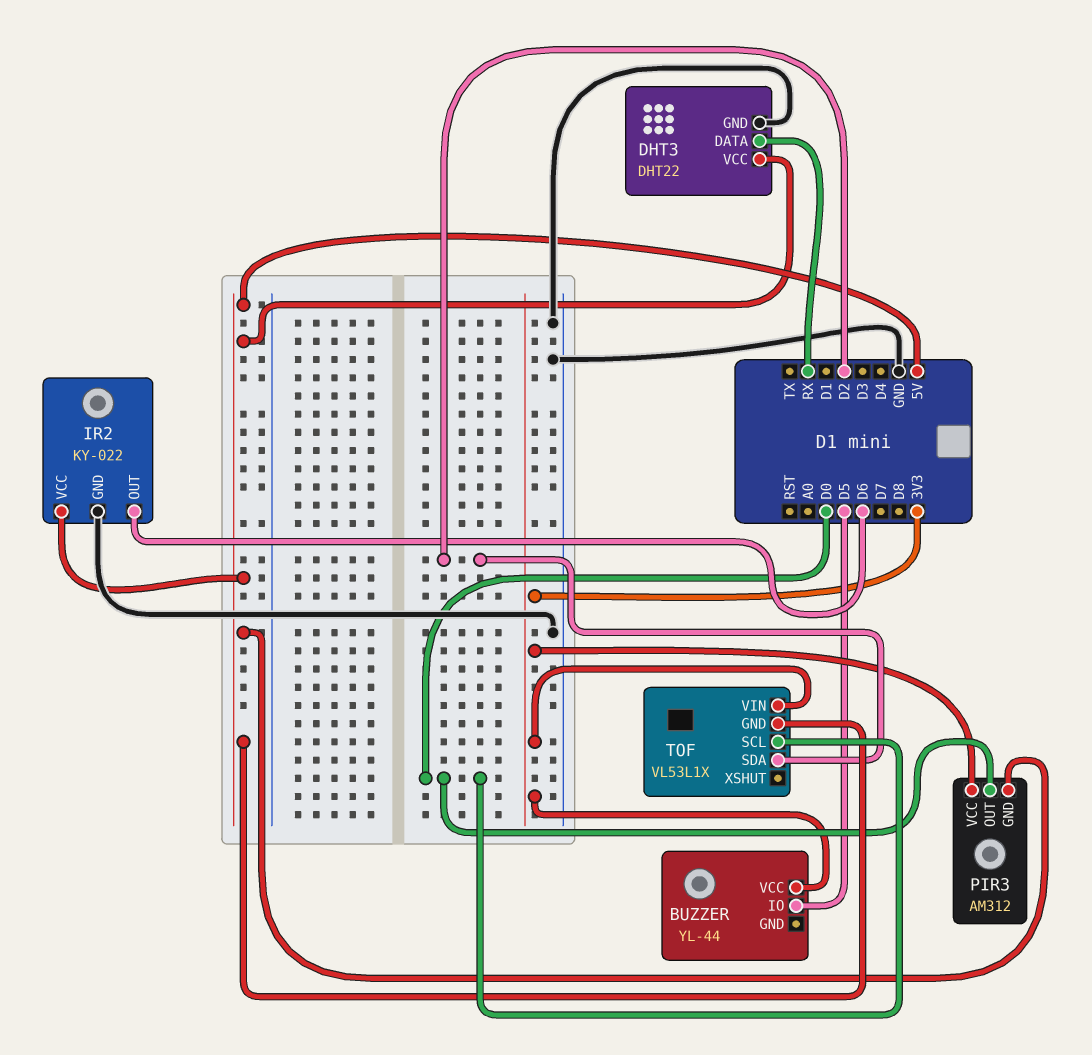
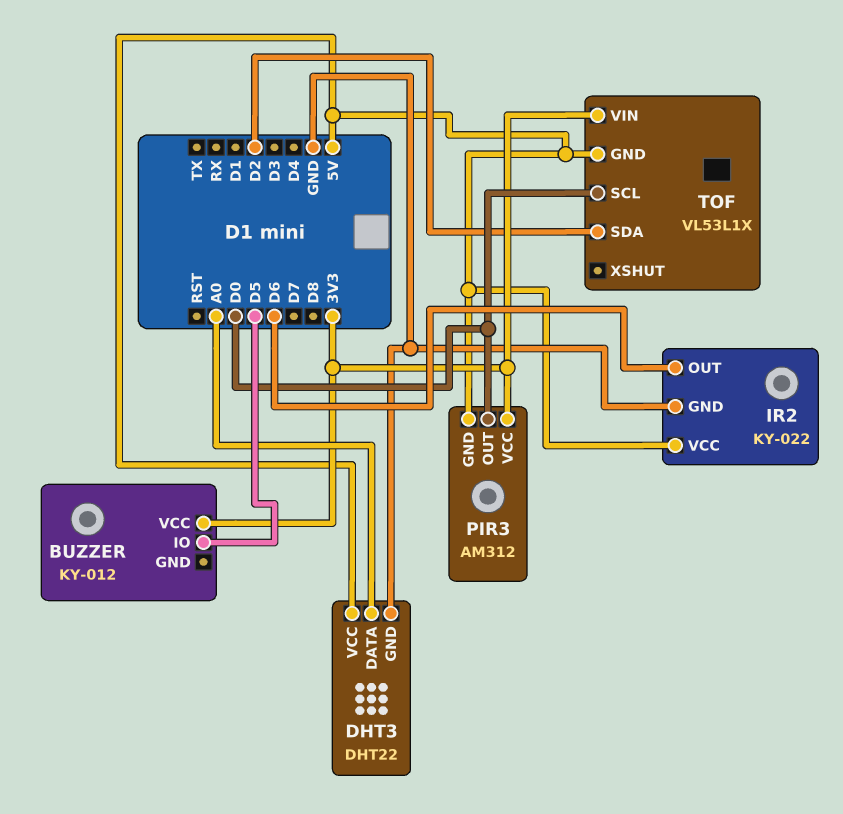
BUZZER: YL-44 -> KY-012
DHT3 pin DATA: RX -> A0

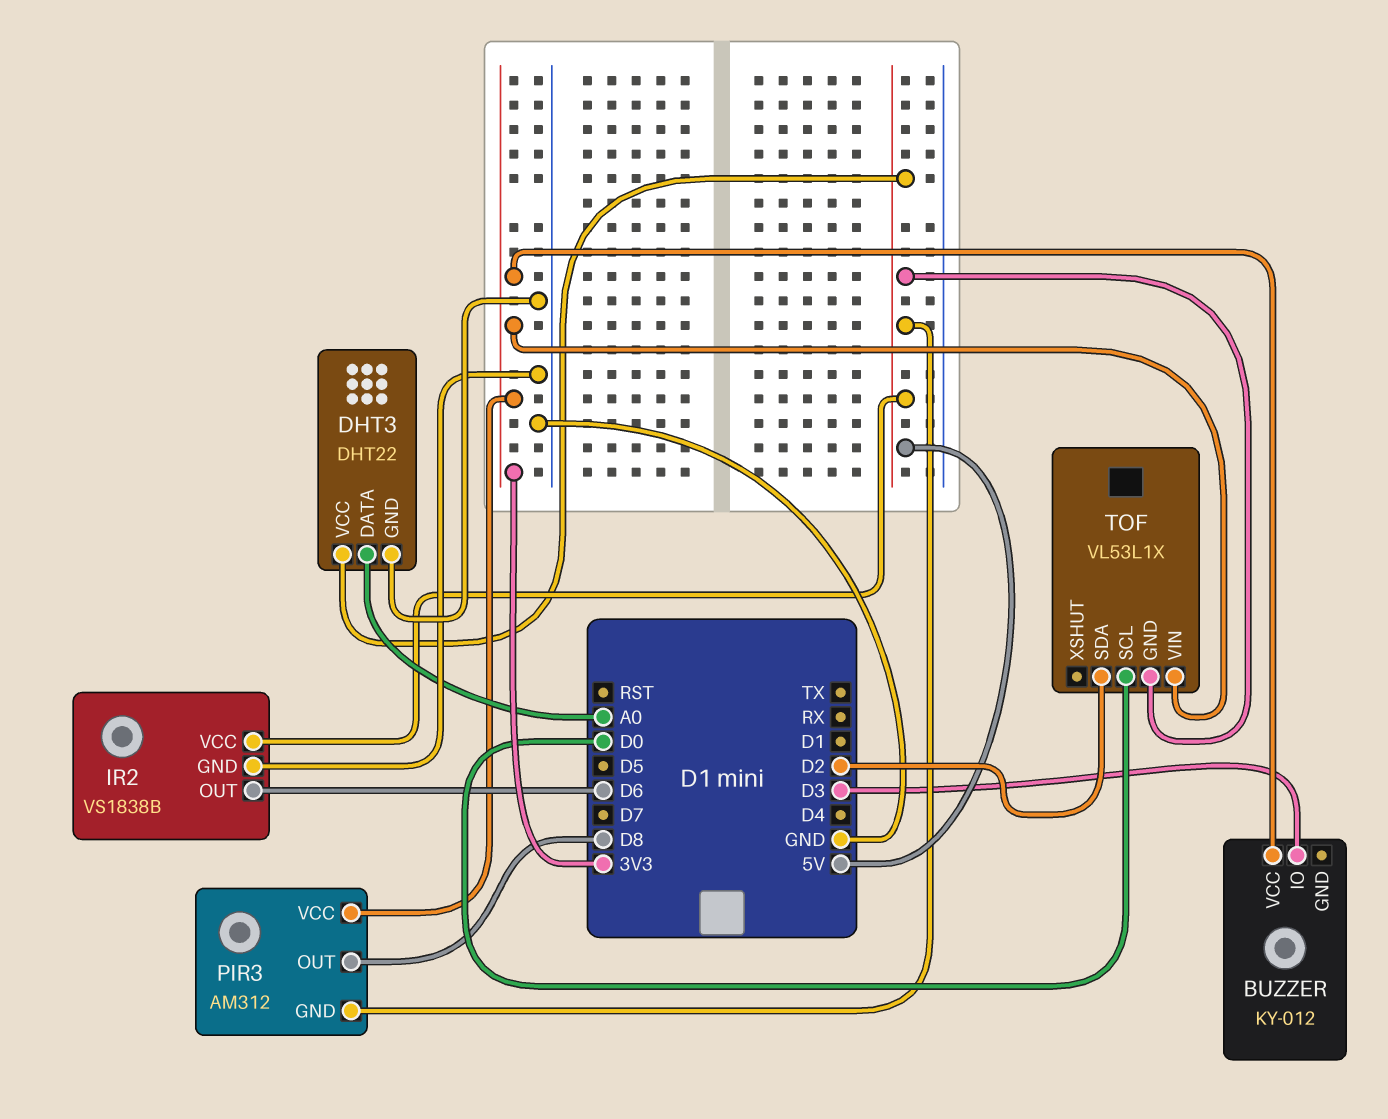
BUZZER pin IO: D5 -> D3
IR2: KY-022 -> VS1838B
PIR3 pin OUT: D0 -> D8

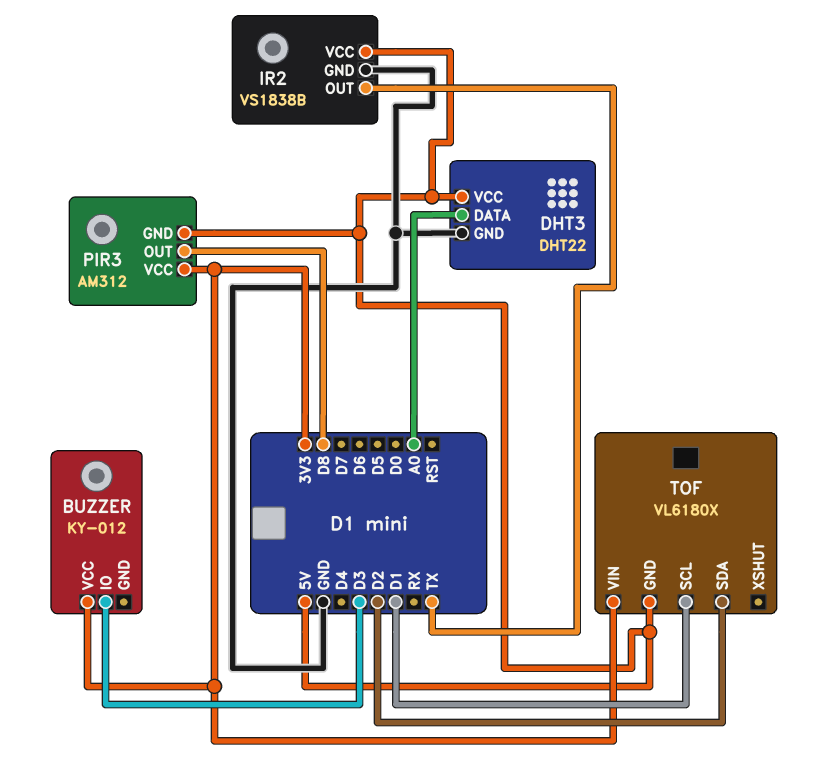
IR2 pin OUT: D6 -> TX
TOF: VL53L1X -> VL6180X
TOF pin SCL: D0 -> D1

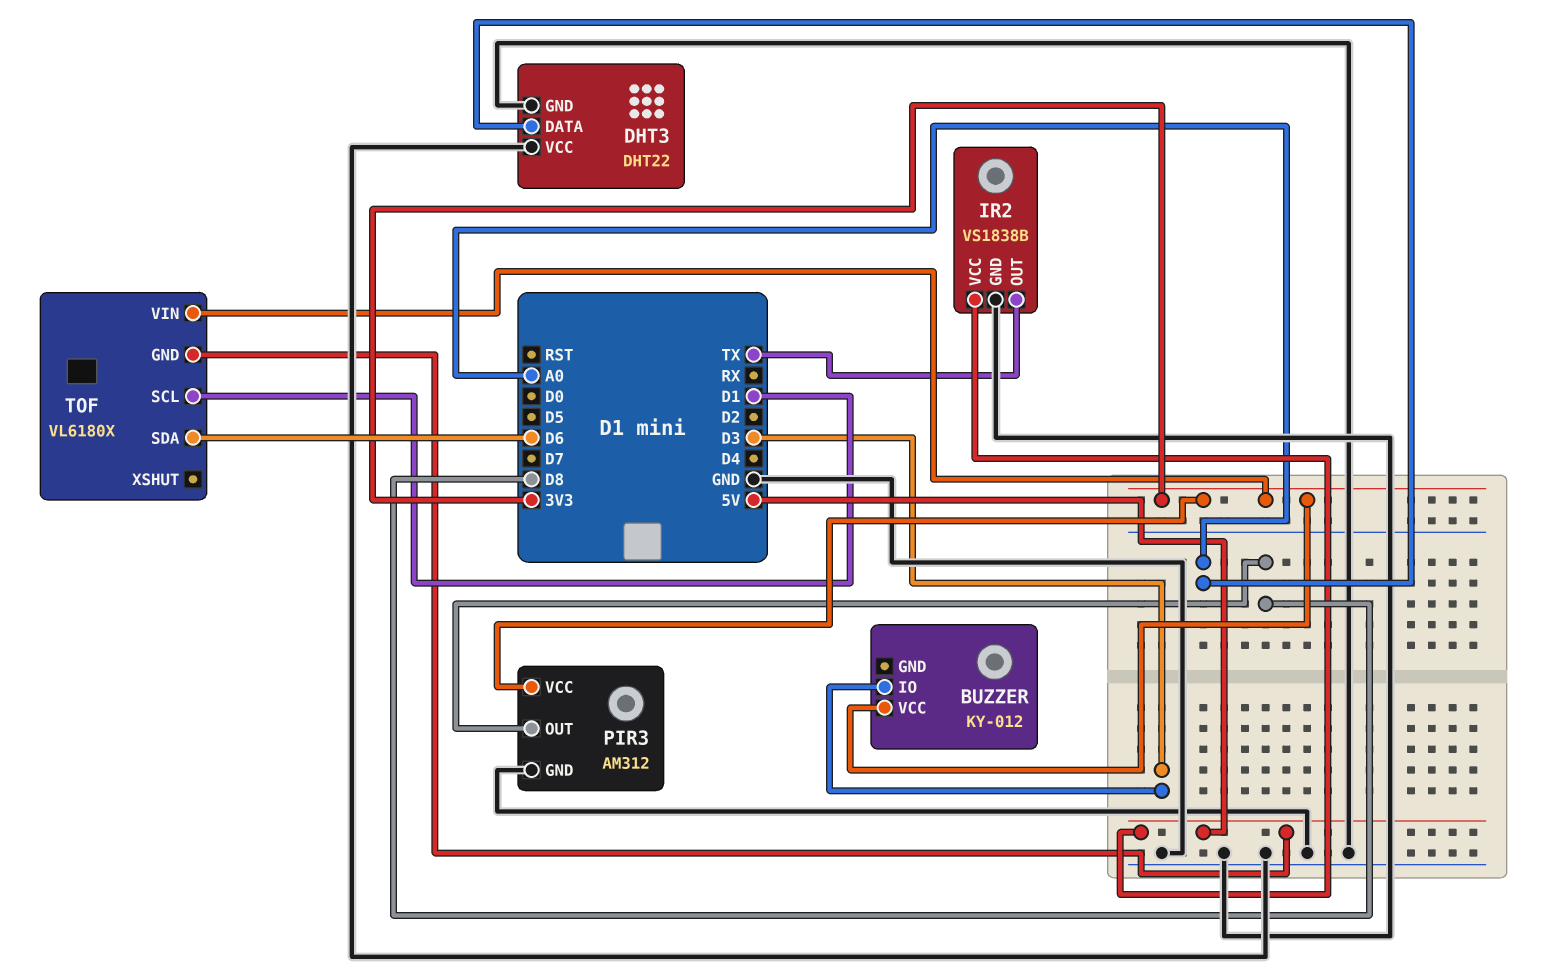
DHT3 pin VCC: 5V -> GND
PIR3 pin GND: 5V -> GND
TOF pin SDA: D2 -> D6

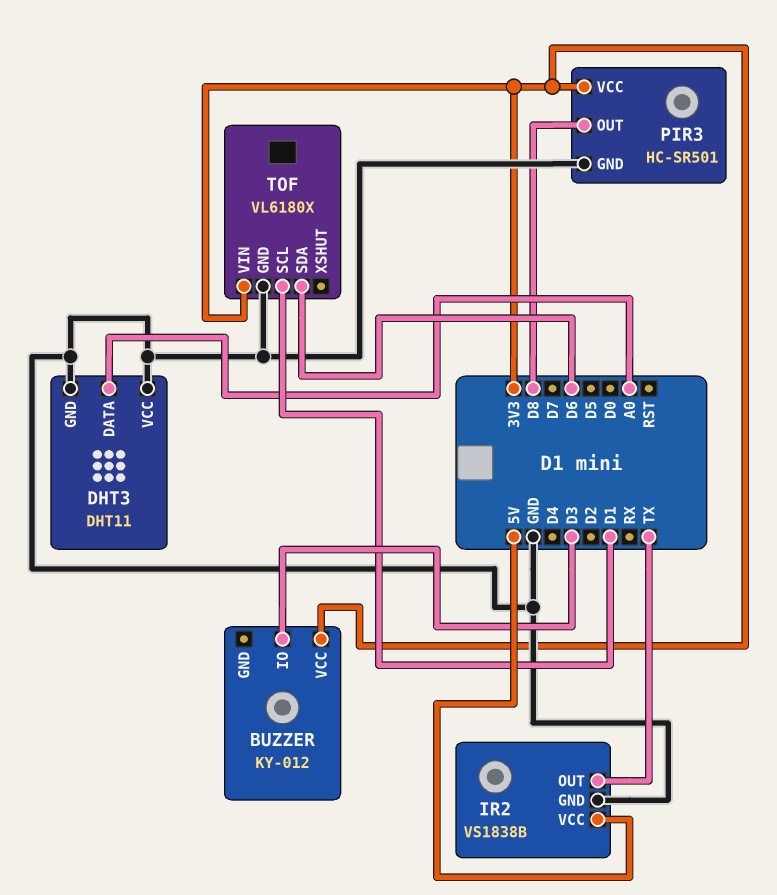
DHT3: DHT22 -> DHT11
PIR3: AM312 -> HC-SR501
TOF pin GND: 5V -> GND

